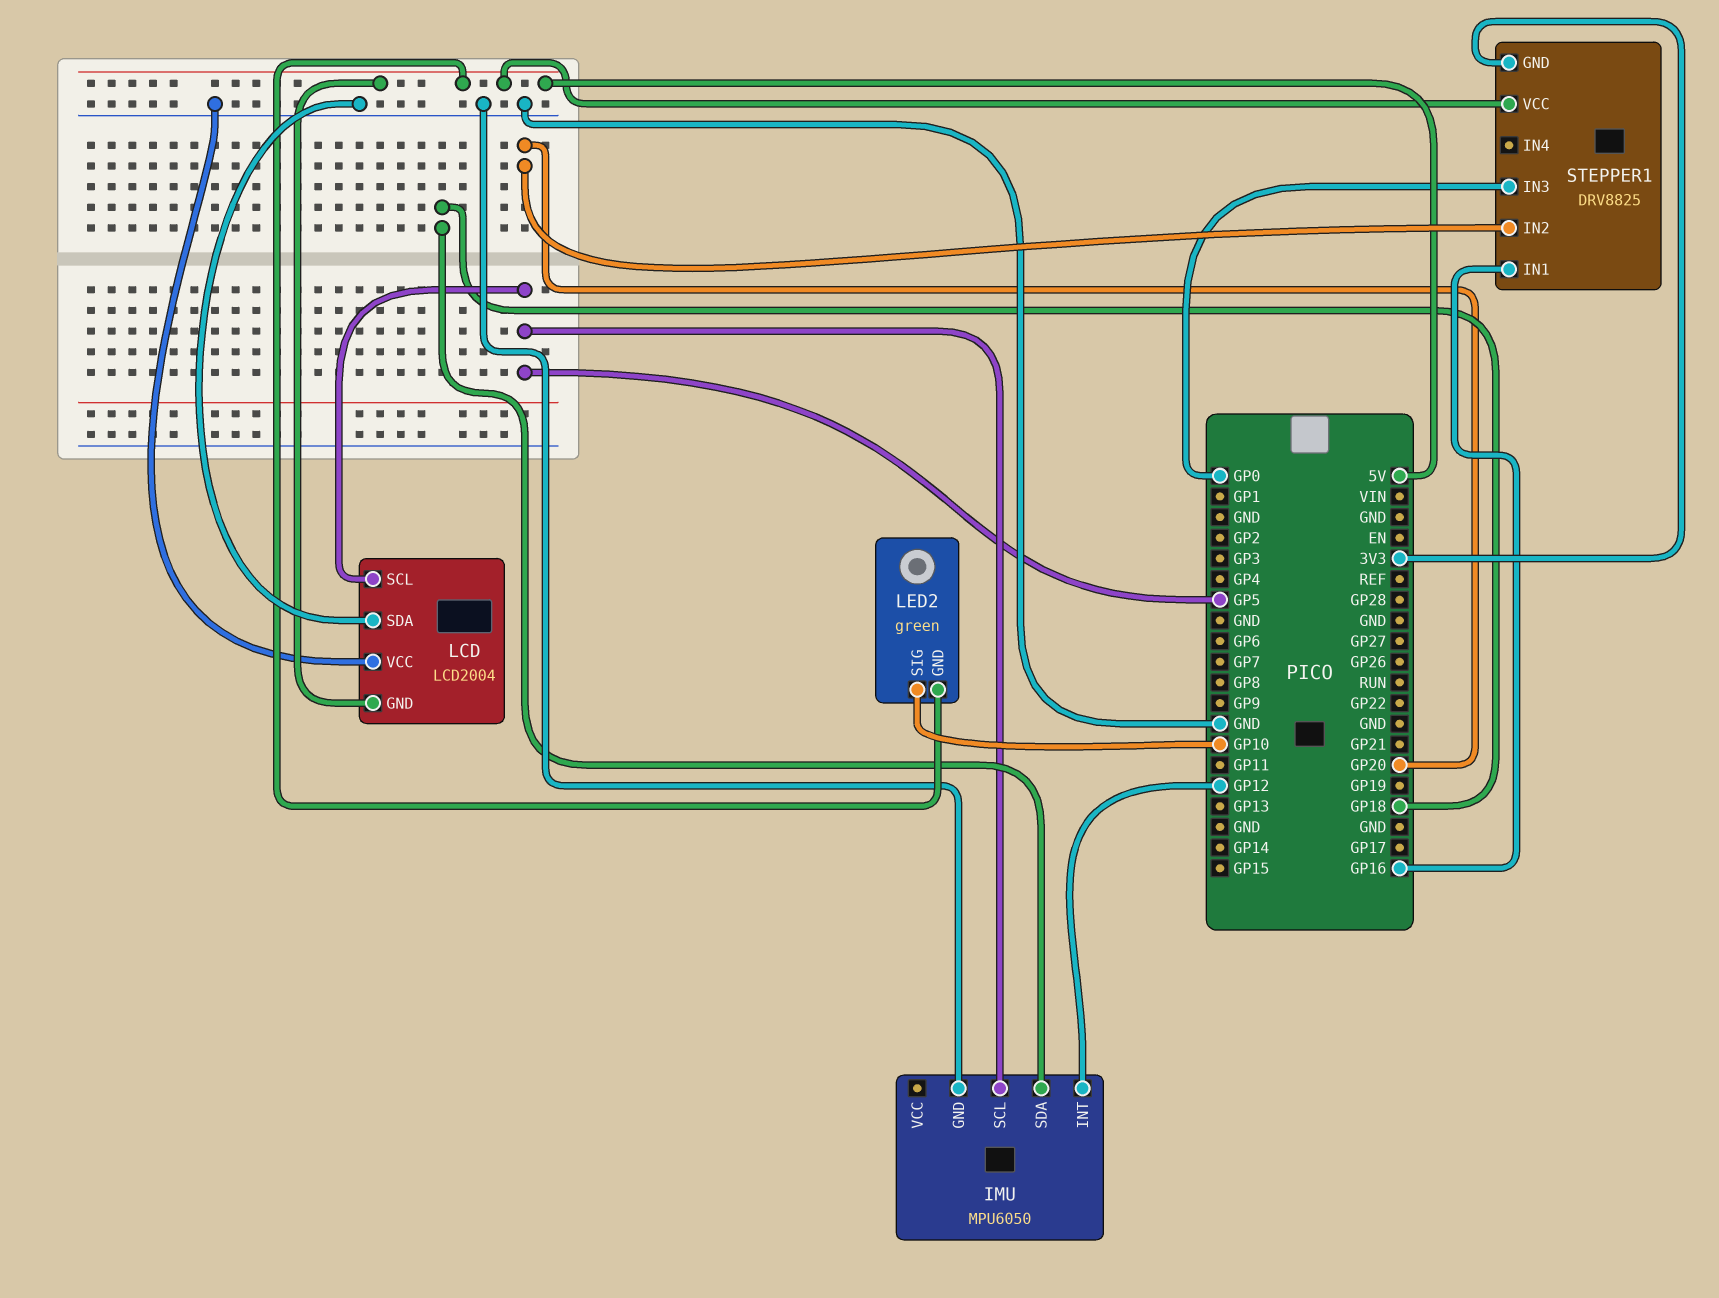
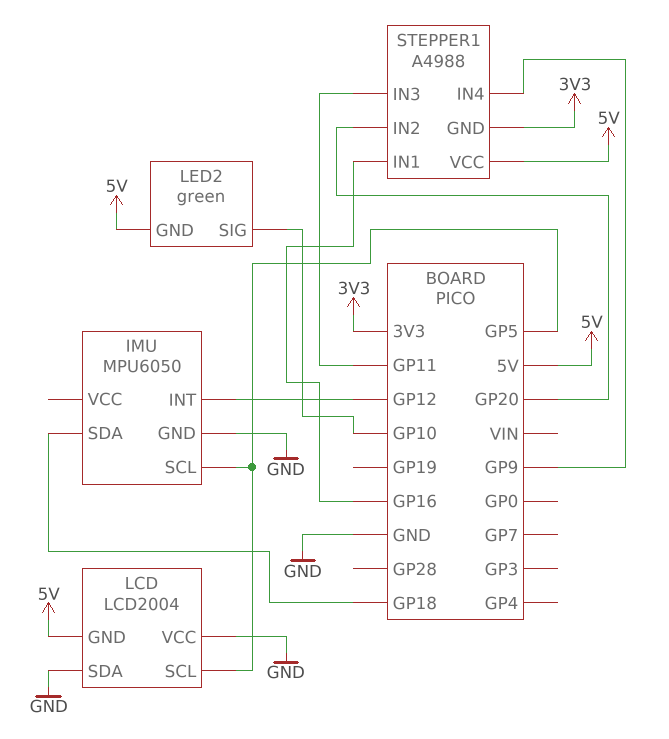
STEPPER1: DRV8825 -> A4988
STEPPER1 pin IN3: GP0 -> GP11
STEPPER1 pin IN4: none -> GP9

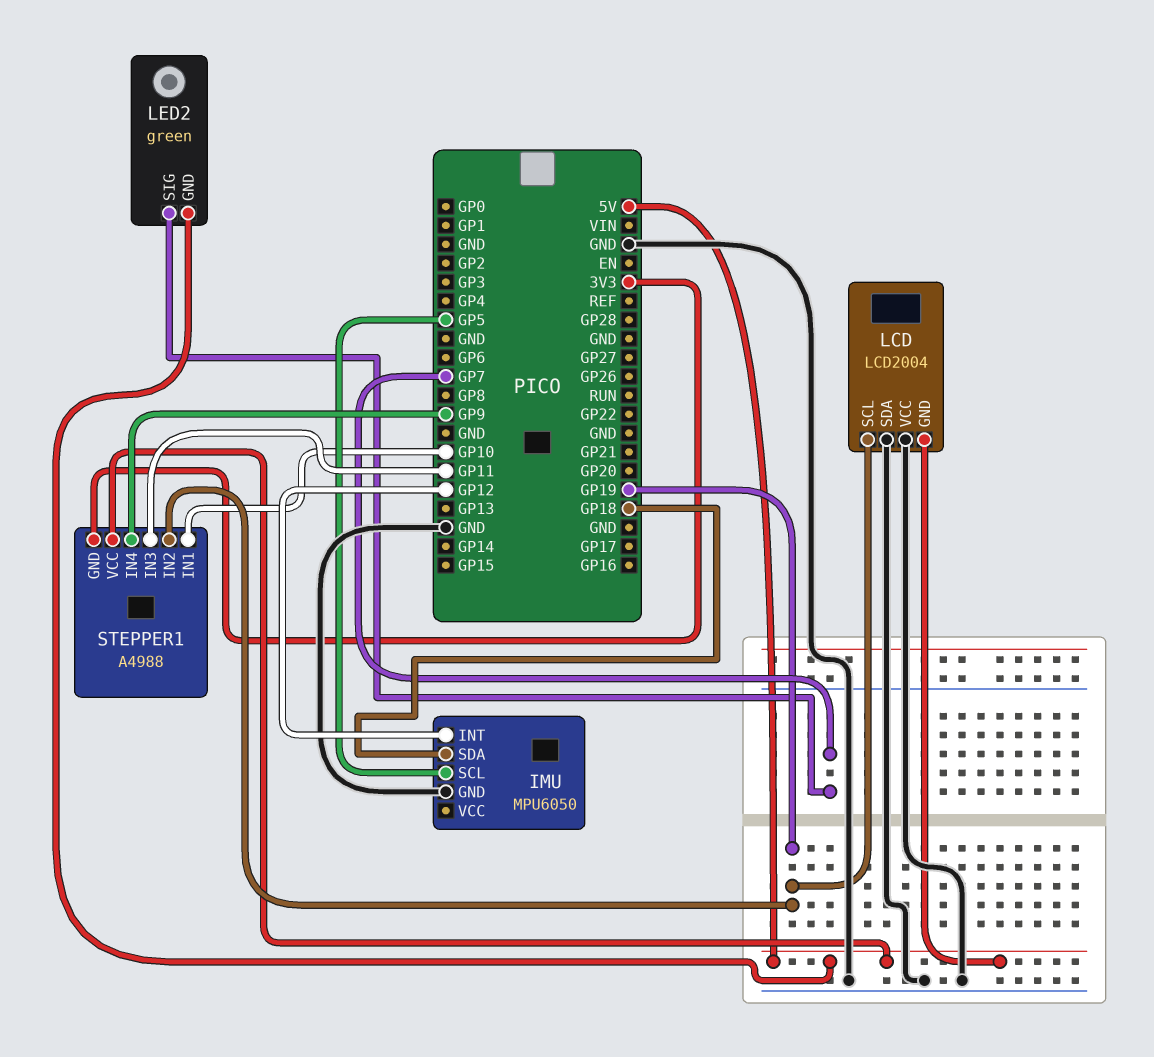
LCD pin SCL: GP5 -> GP19
LED2 pin SIG: GP10 -> GP7
STEPPER1 pin IN1: GP16 -> GP10
STEPPER1 pin IN2: GP20 -> GP19

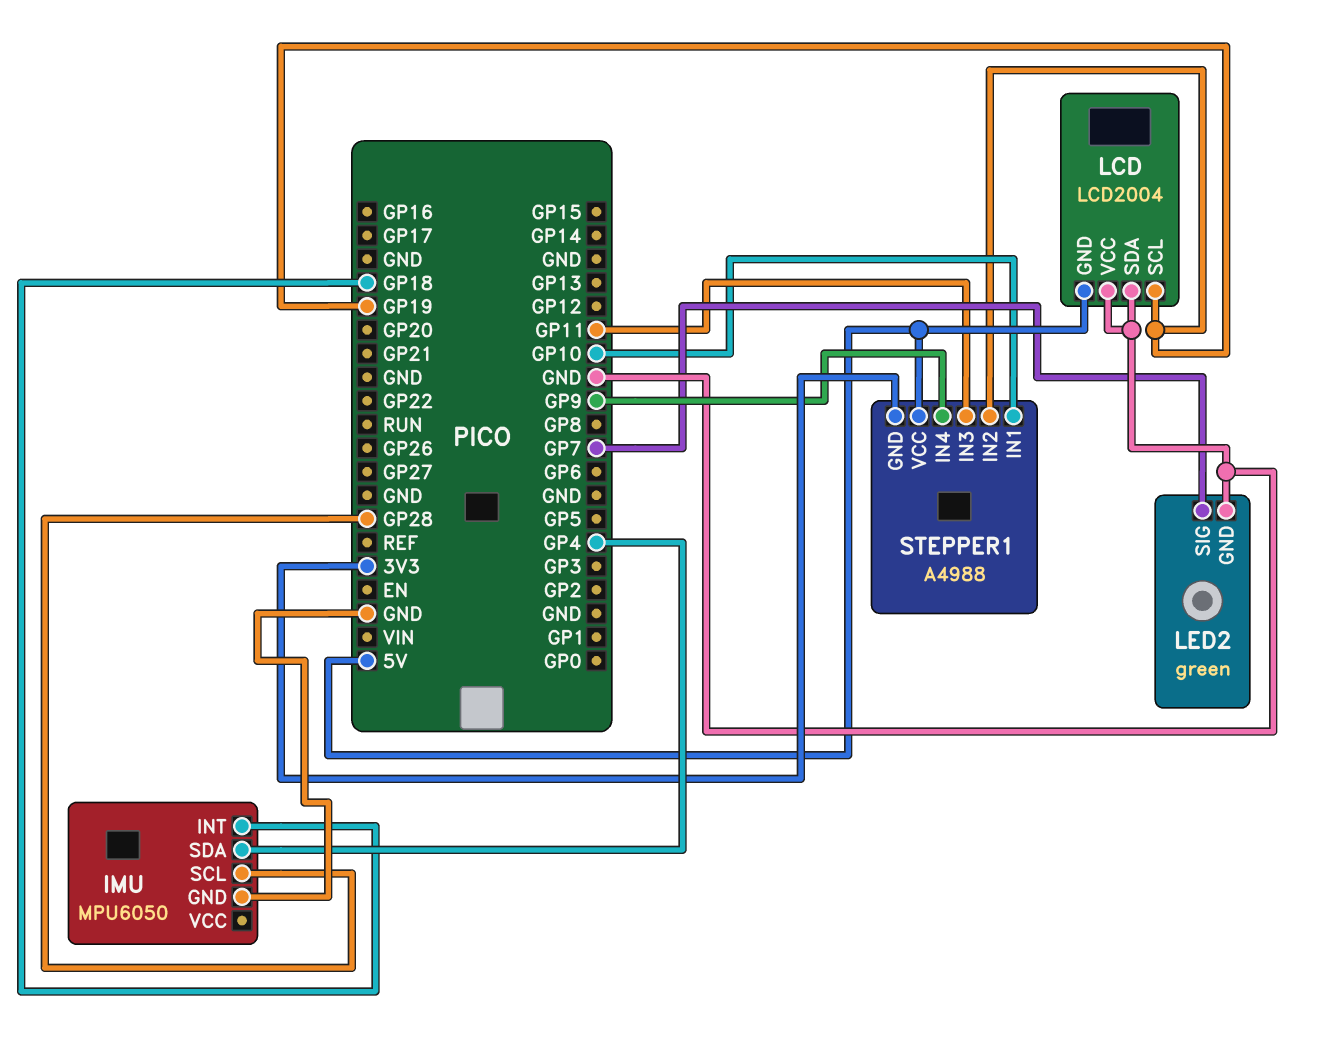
IMU pin INT: GP12 -> GP18
IMU pin SCL: GP5 -> GP28
IMU pin SDA: GP18 -> GP4
LED2 pin GND: 5V -> GND

